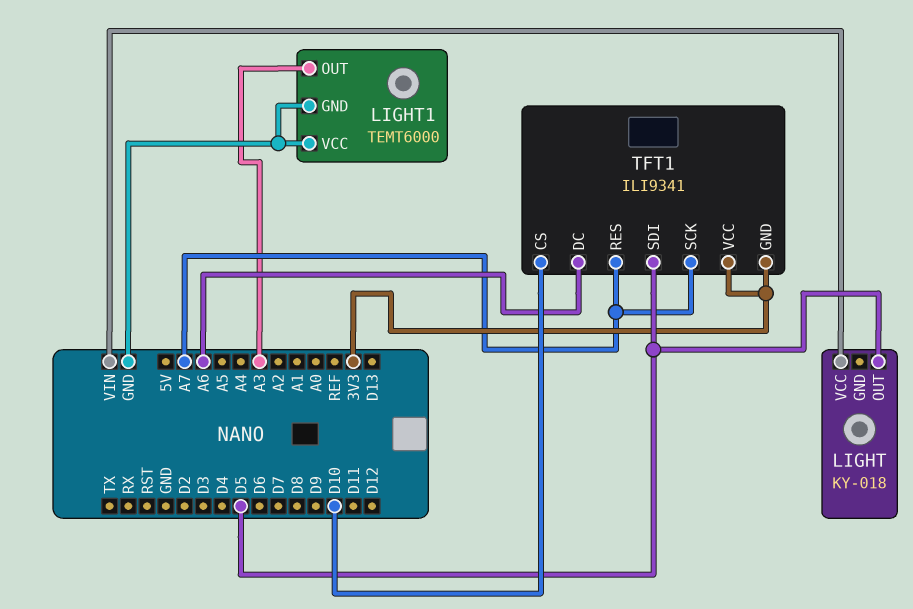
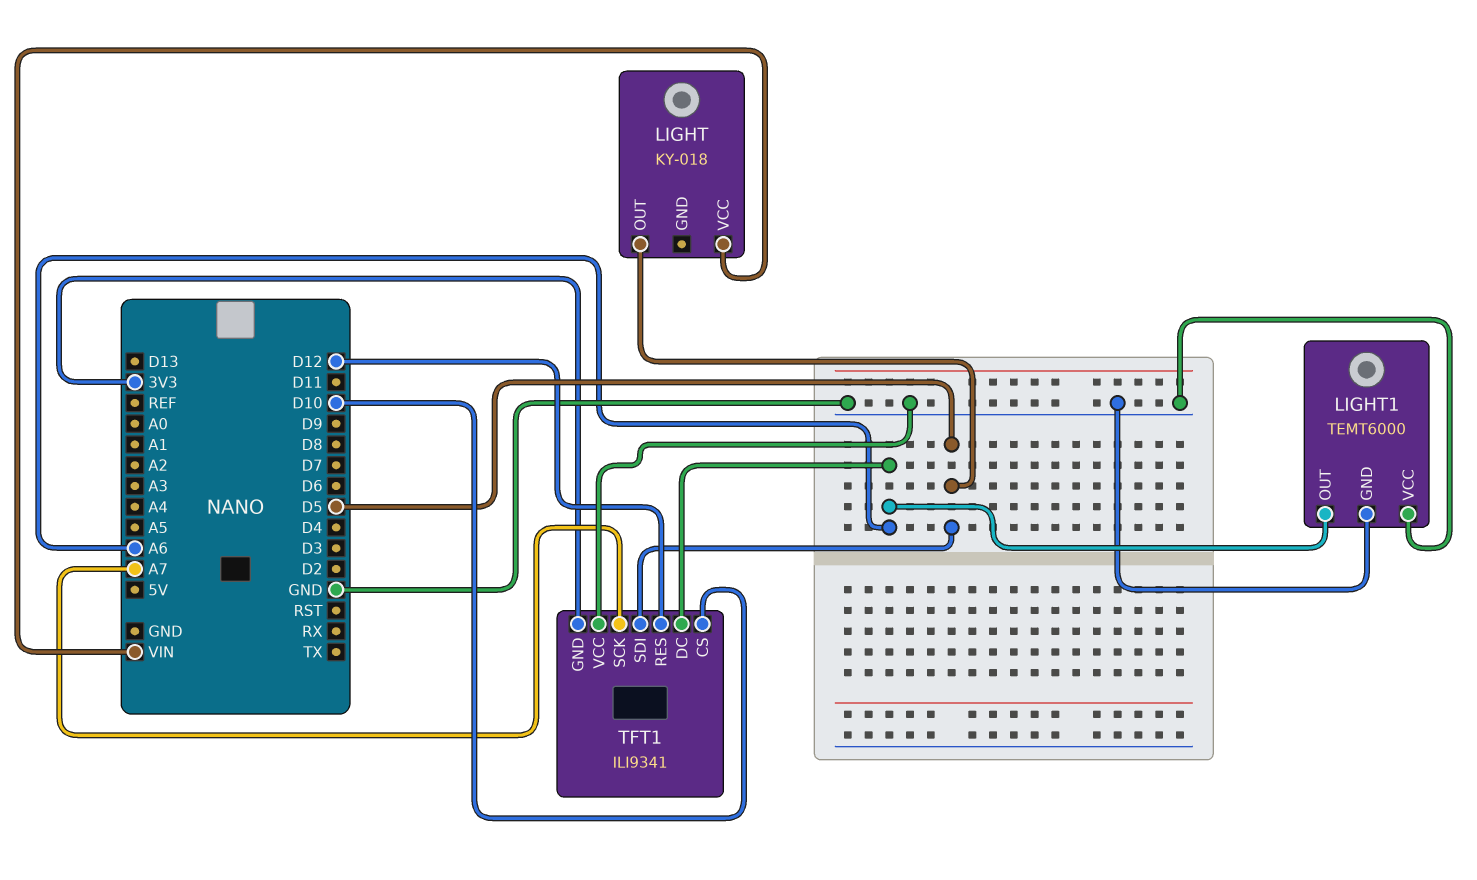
LIGHT1 pin OUT: A3 -> A6
TFT1 pin RES: A7 -> D12
TFT1 pin VCC: 3V3 -> GND

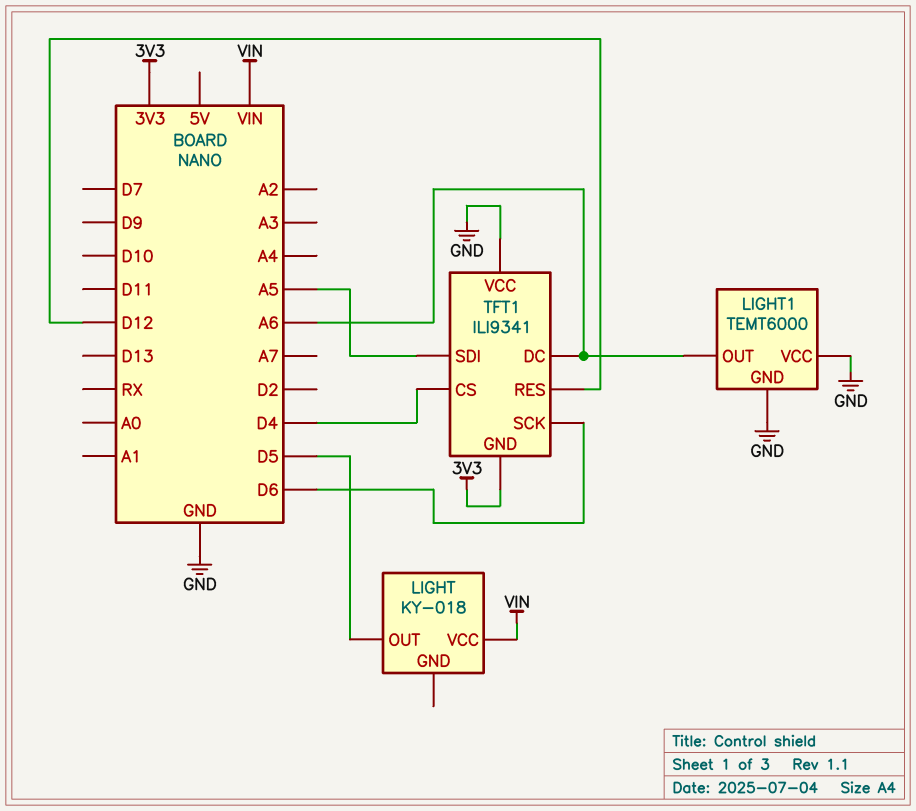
TFT1 pin CS: D10 -> D4
TFT1 pin SCK: A7 -> D6
TFT1 pin SDI: D5 -> A5

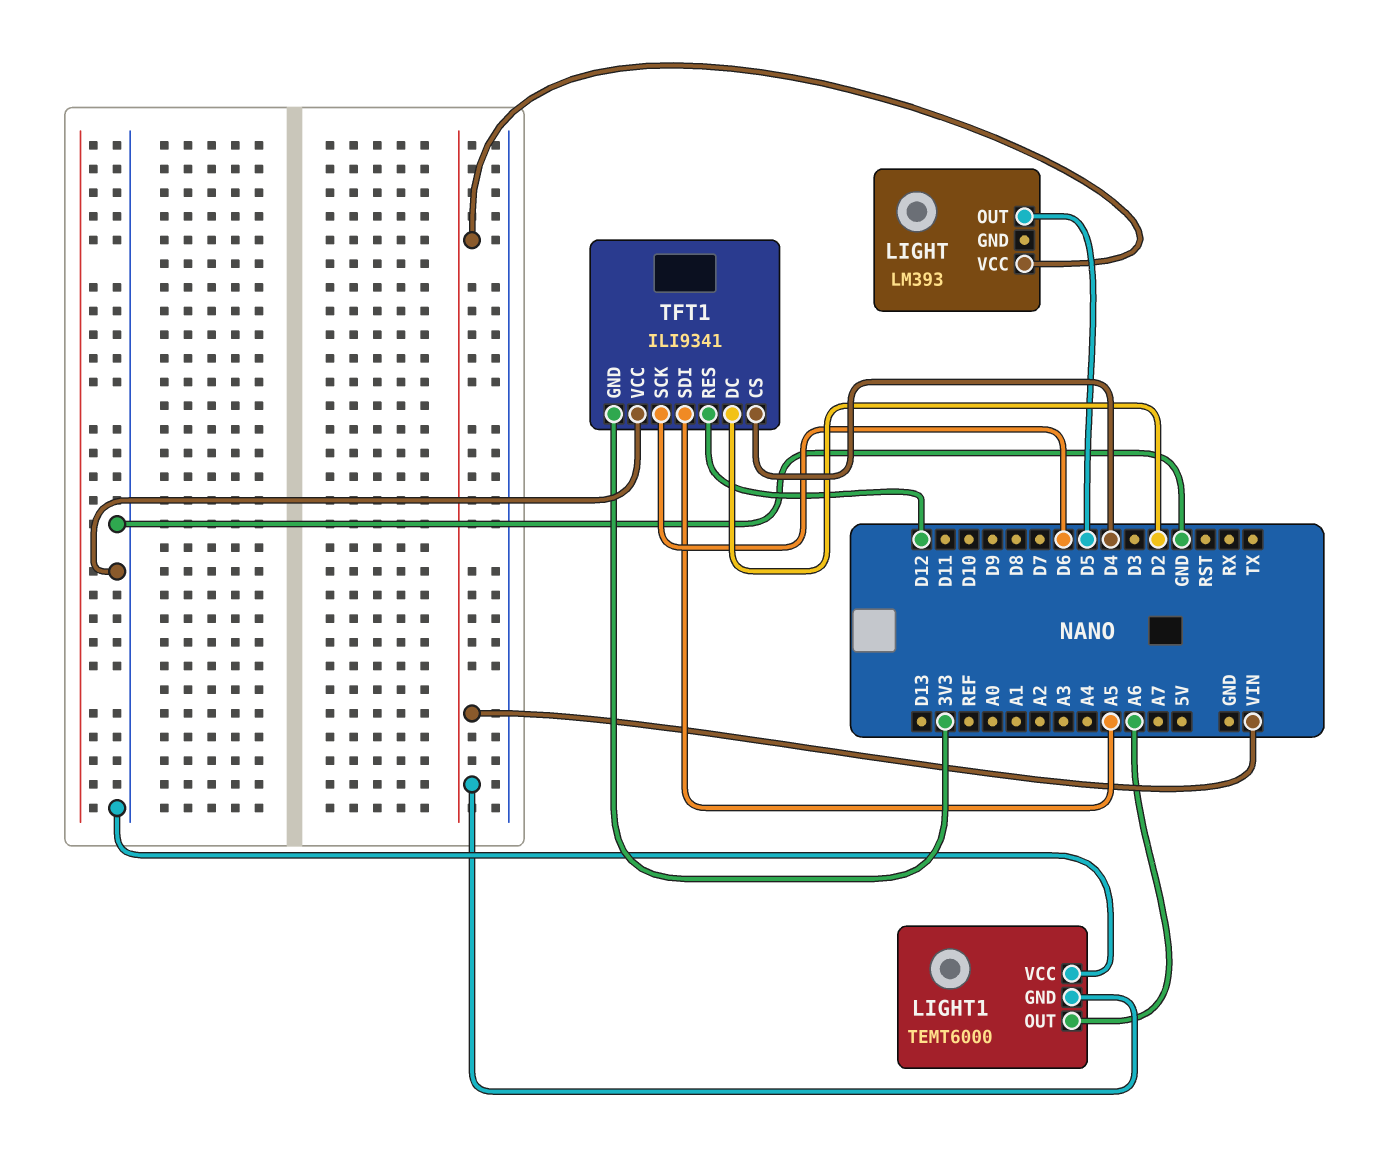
LIGHT: KY-018 -> LM393
LIGHT1 pin GND: GND -> VIN
TFT1 pin DC: A6 -> D2

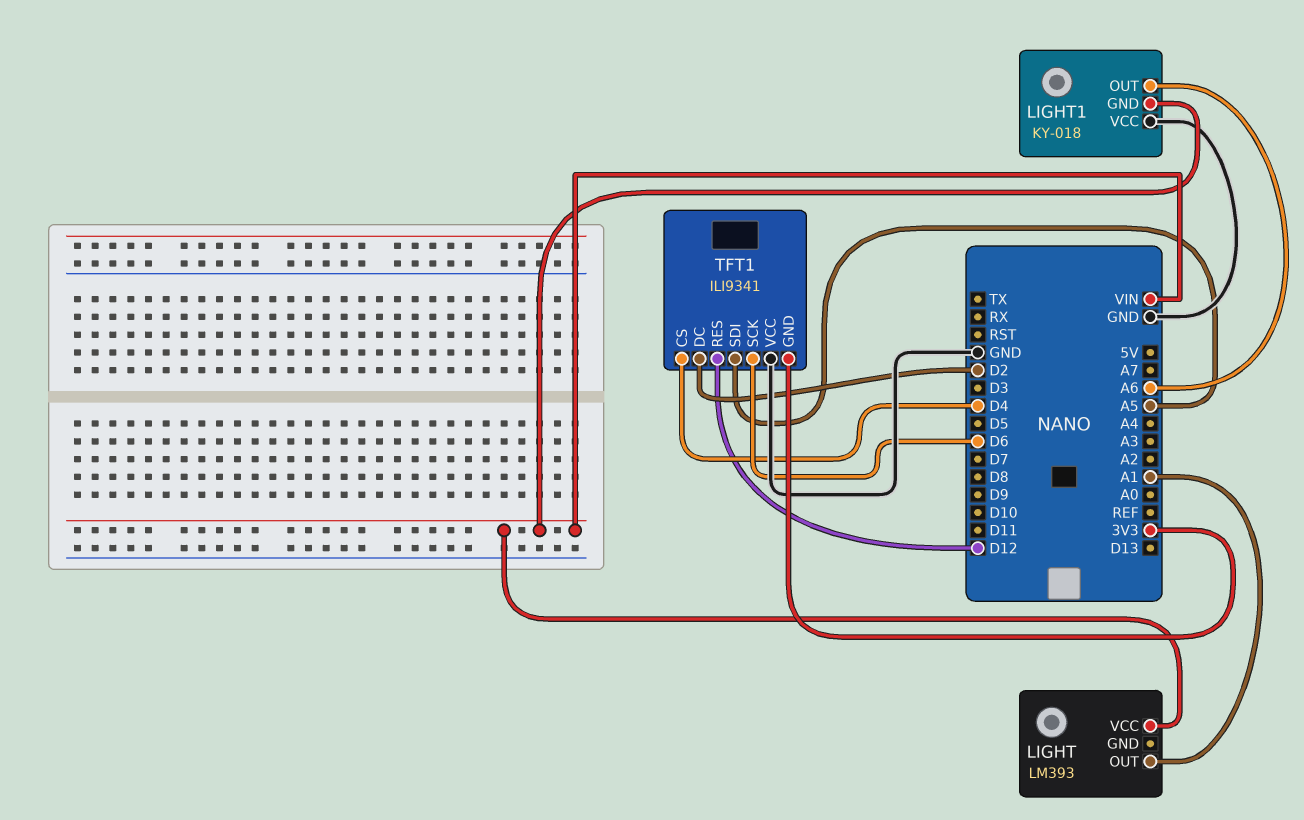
LIGHT pin OUT: D5 -> A1
LIGHT1: TEMT6000 -> KY-018

